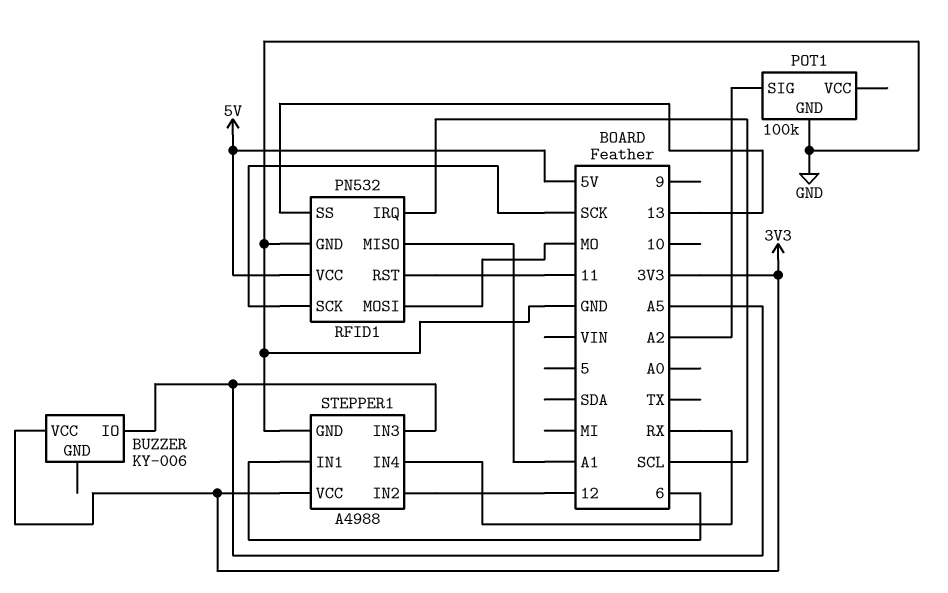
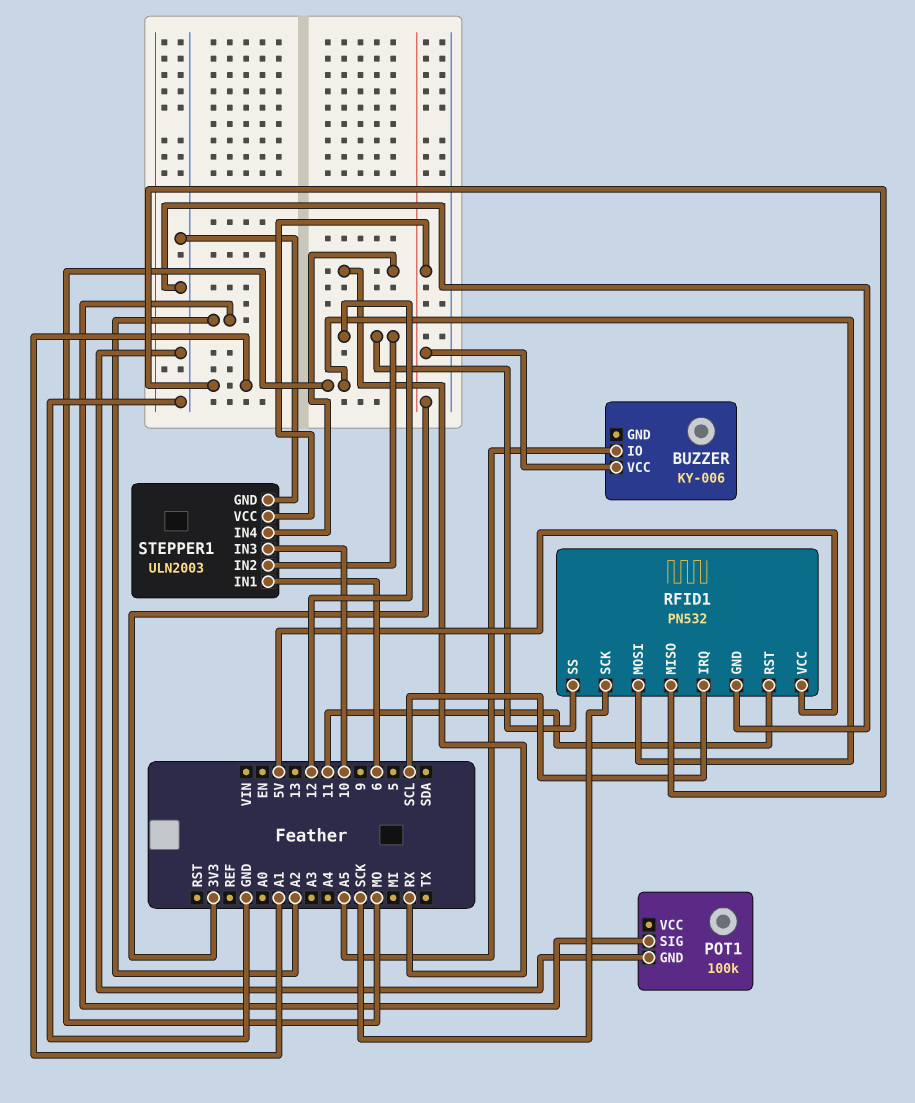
RFID1 pin SS: 13 -> 12
STEPPER1: A4988 -> ULN2003
STEPPER1 pin IN3: A5 -> 10

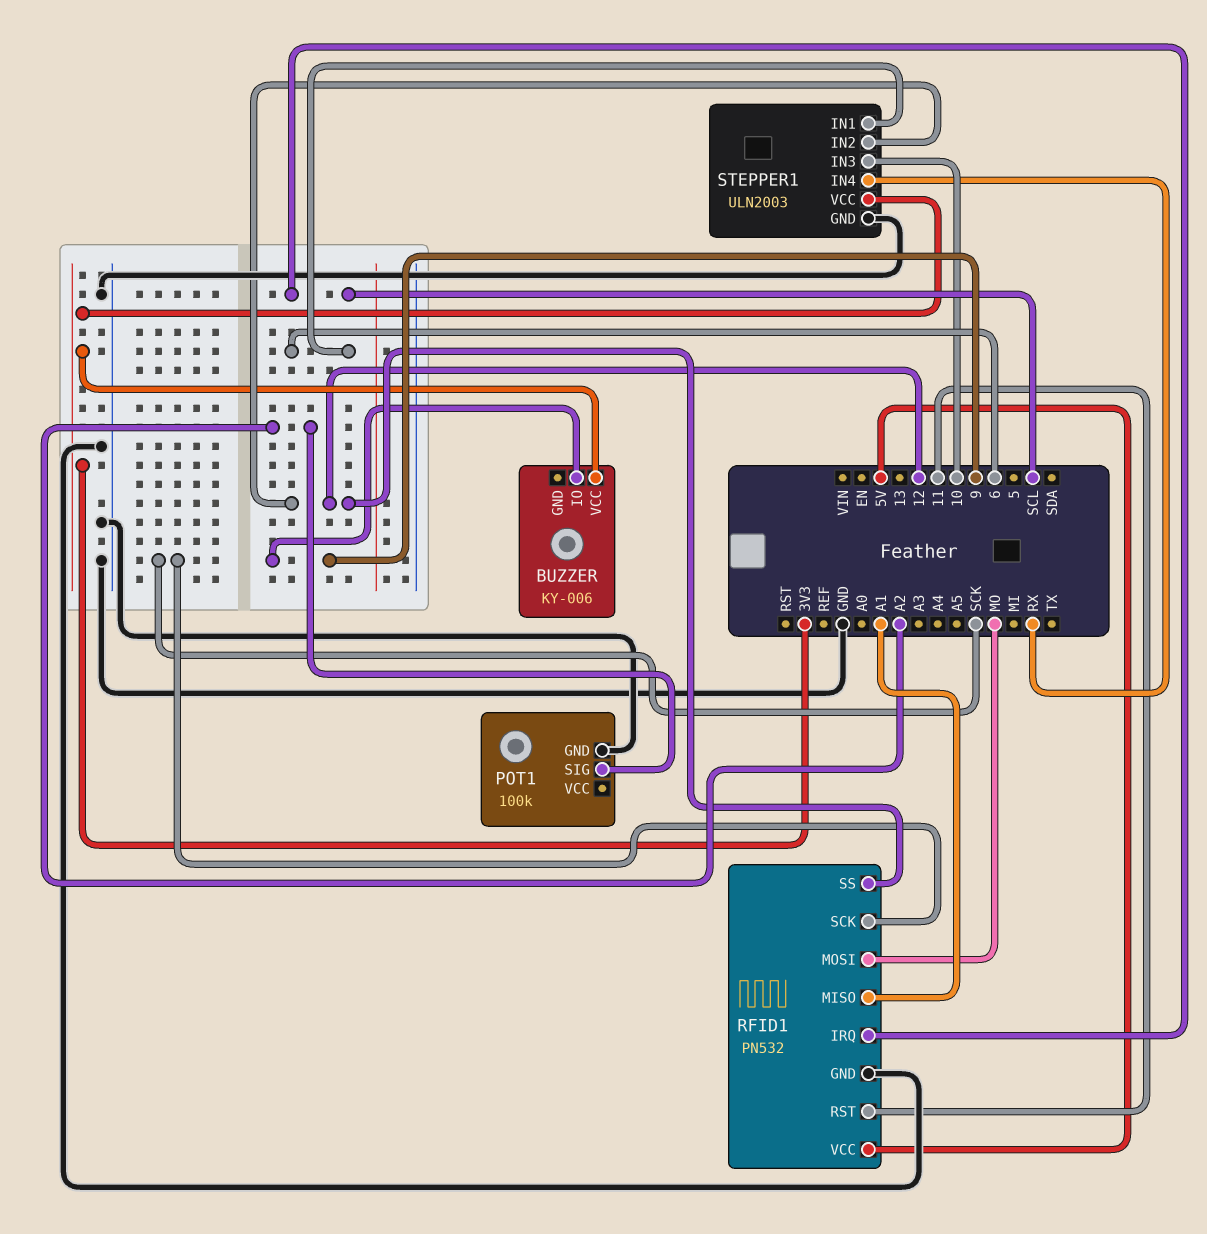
BUZZER pin IO: A5 -> 9

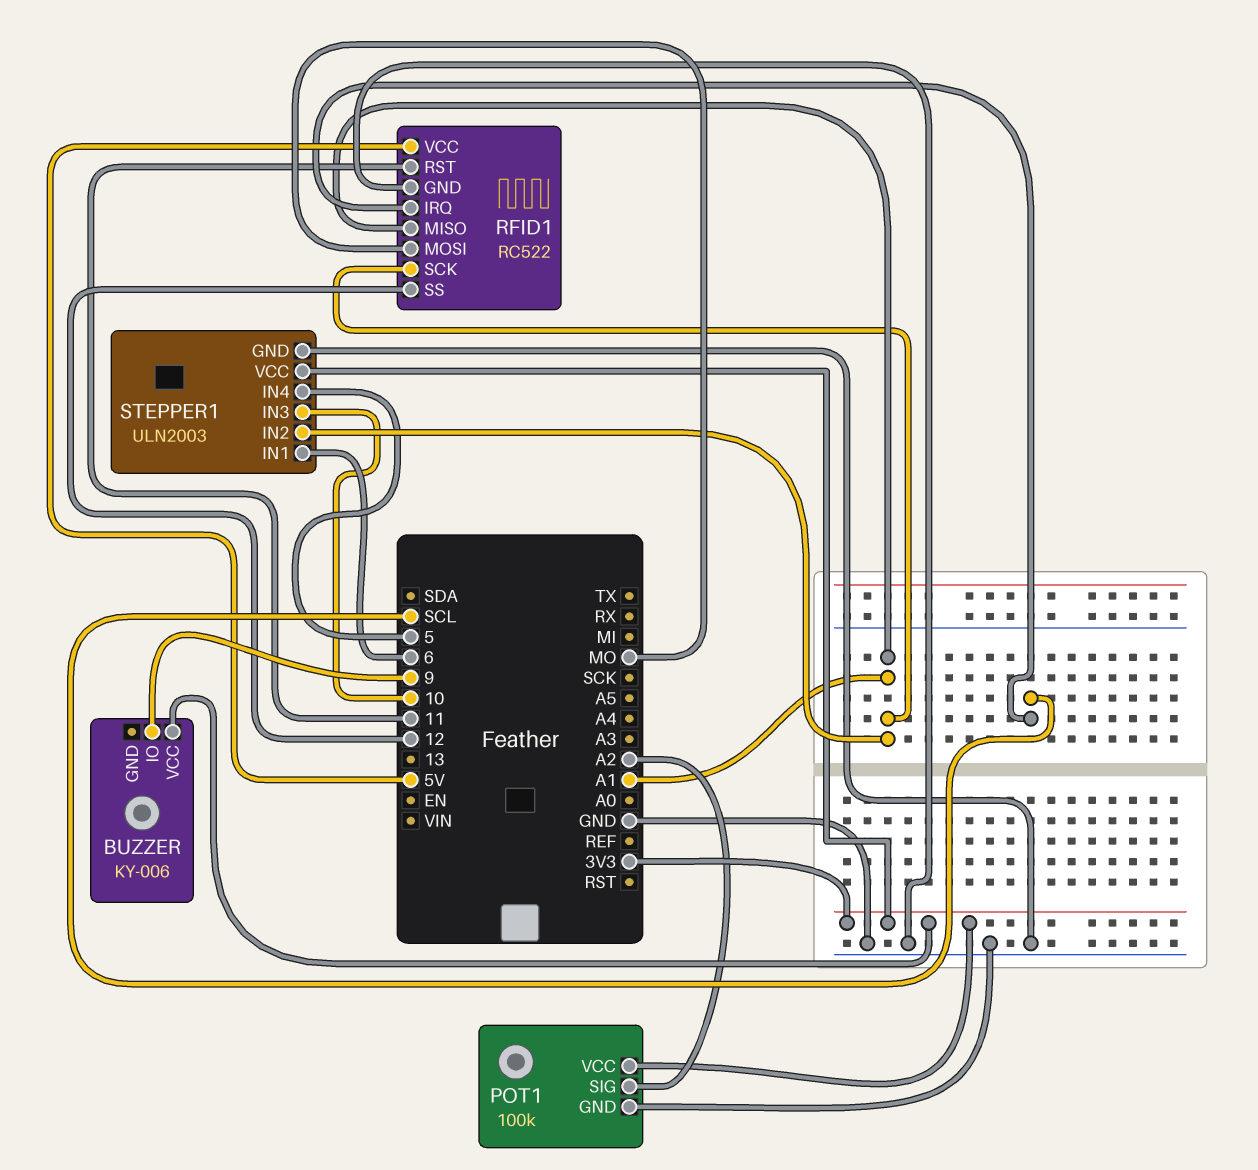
POT1 pin VCC: none -> 3V3
RFID1: PN532 -> RC522
RFID1 pin SCK: SCK -> A1
STEPPER1 pin IN2: 12 -> A1
STEPPER1 pin IN4: RX -> 5

